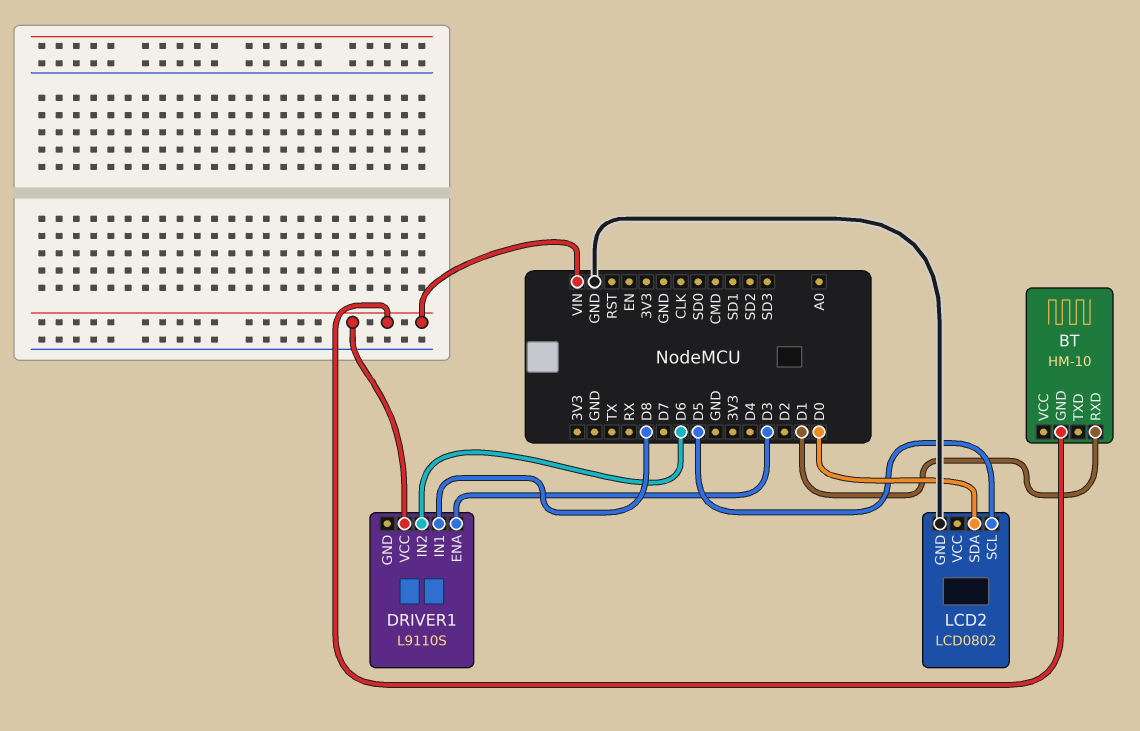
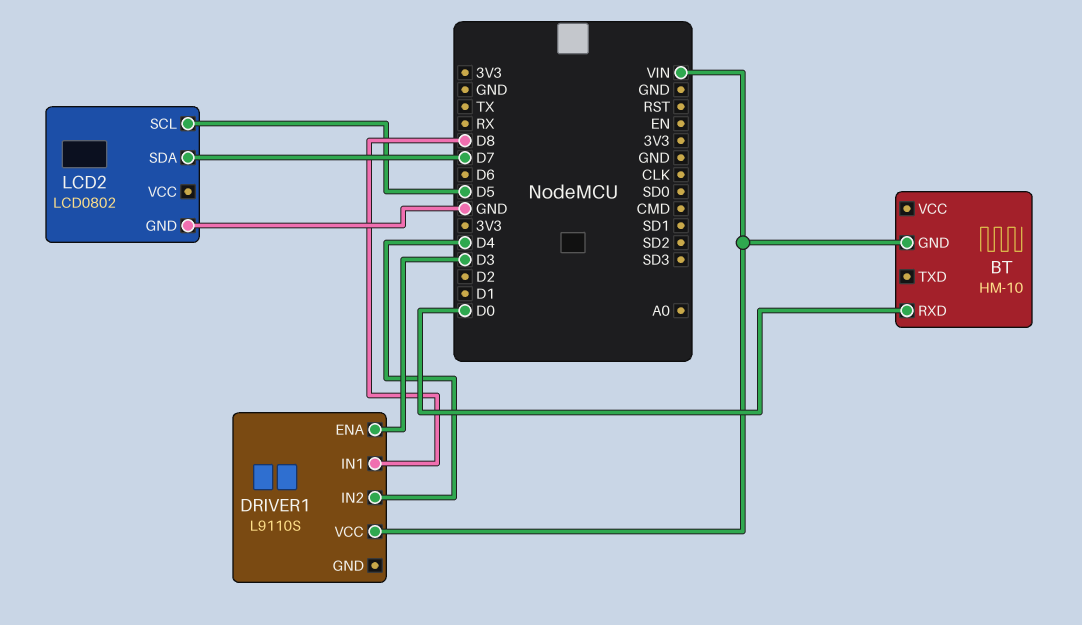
BT pin RXD: D1 -> D0
DRIVER1 pin IN2: D6 -> D4
LCD2 pin SDA: D0 -> D7

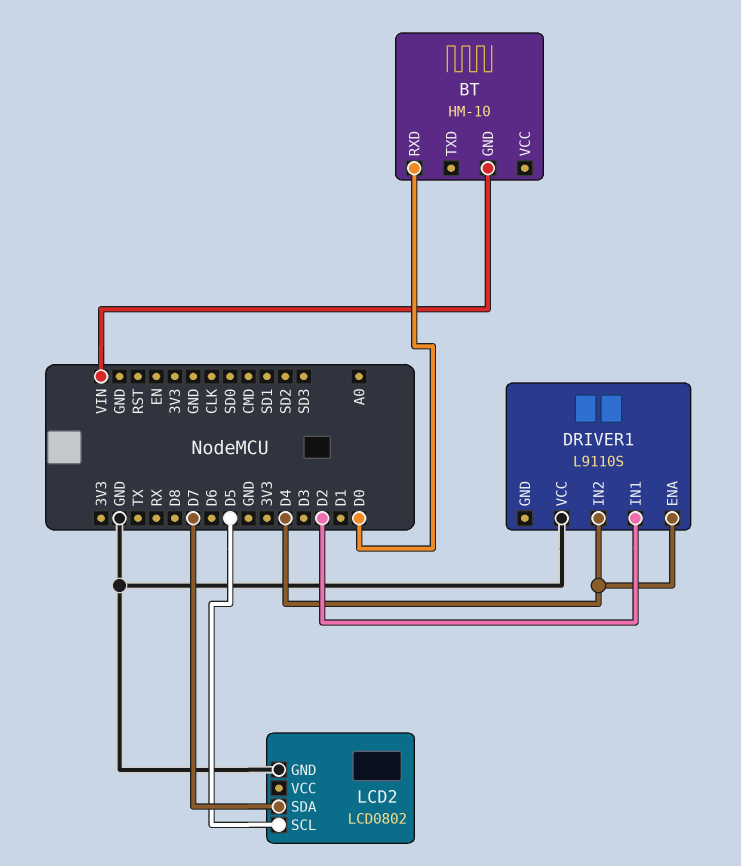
DRIVER1 pin ENA: D3 -> D4
DRIVER1 pin IN1: D8 -> D2
DRIVER1 pin VCC: VIN -> GND

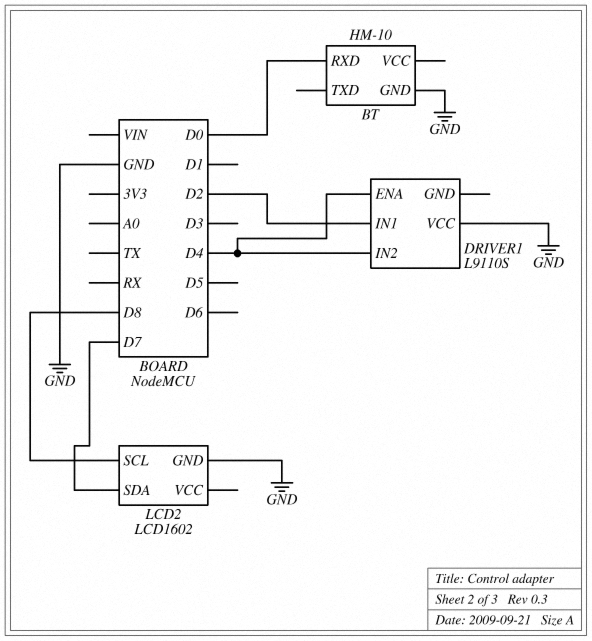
BT pin GND: VIN -> GND
LCD2: LCD0802 -> LCD1602
LCD2 pin SCL: D5 -> D8

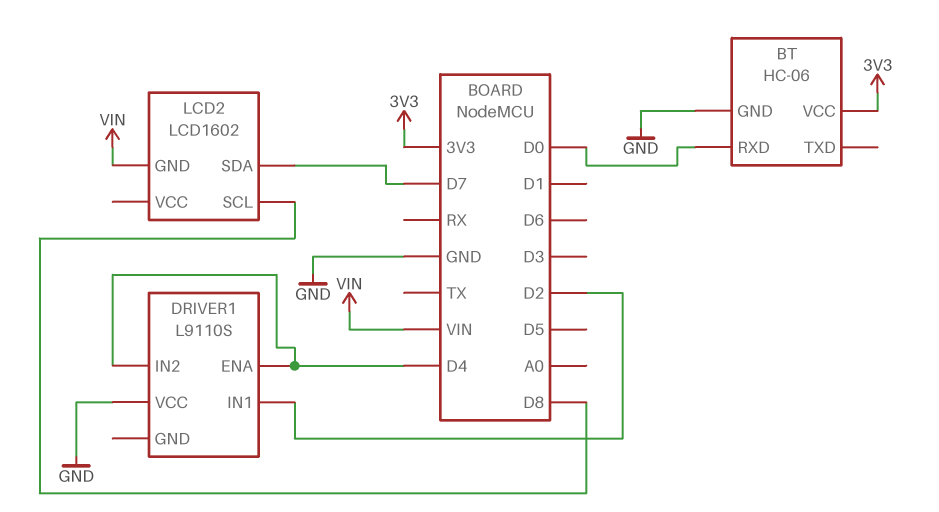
BT: HM-10 -> HC-06
BT pin VCC: none -> 3V3
LCD2 pin GND: GND -> VIN

